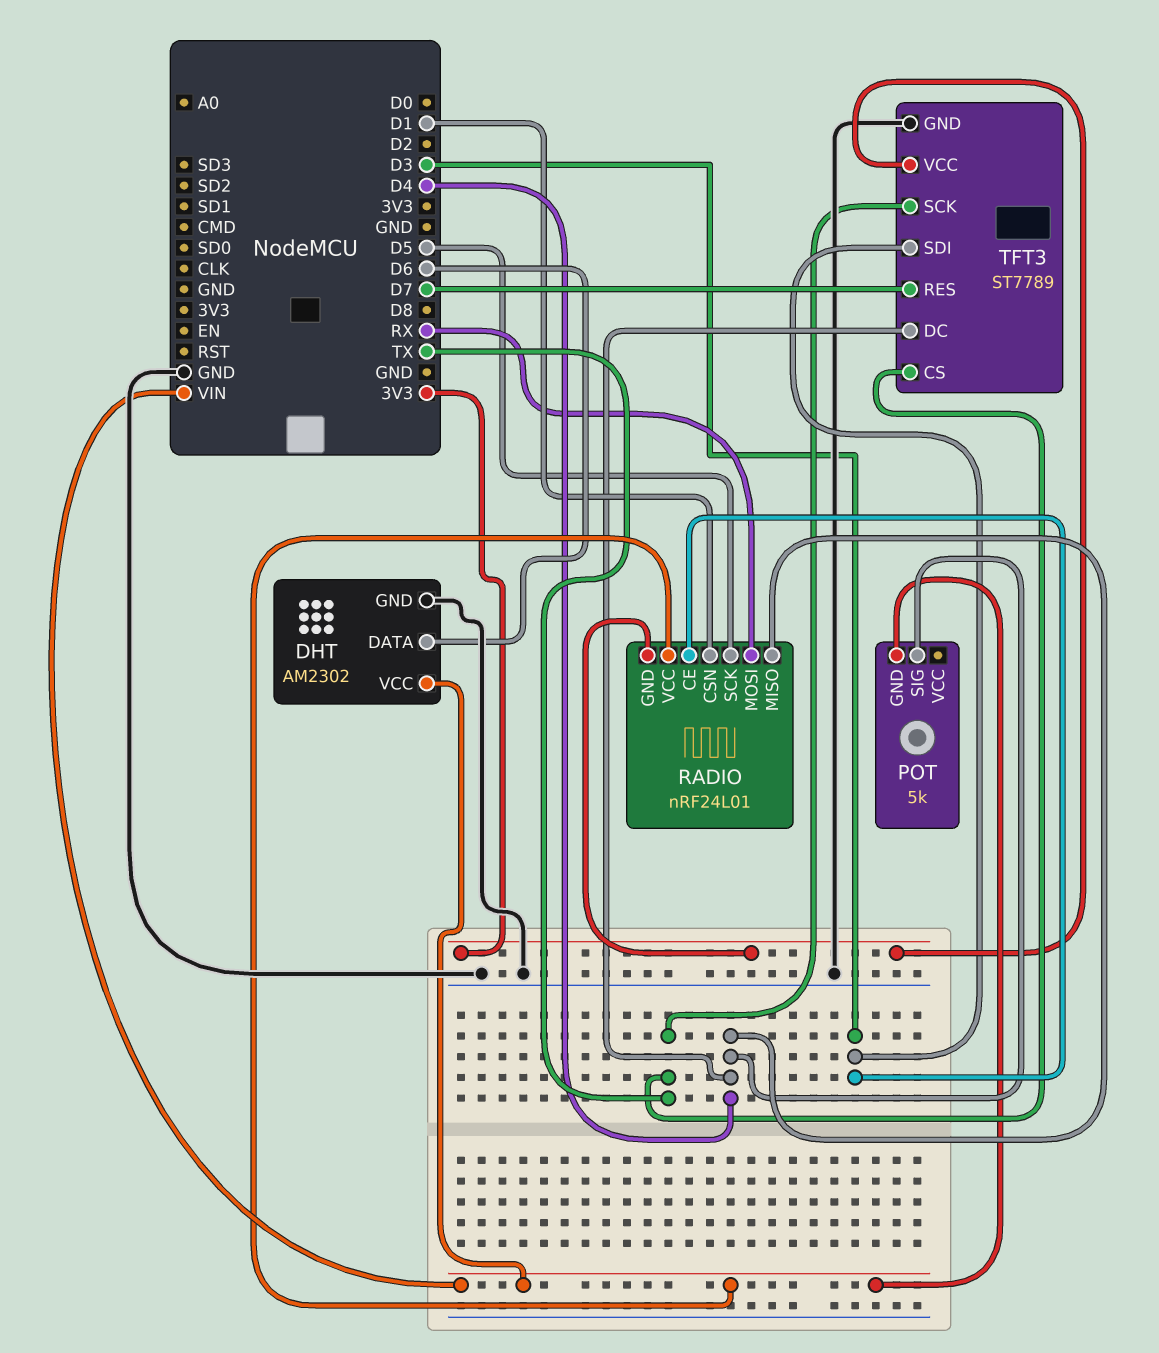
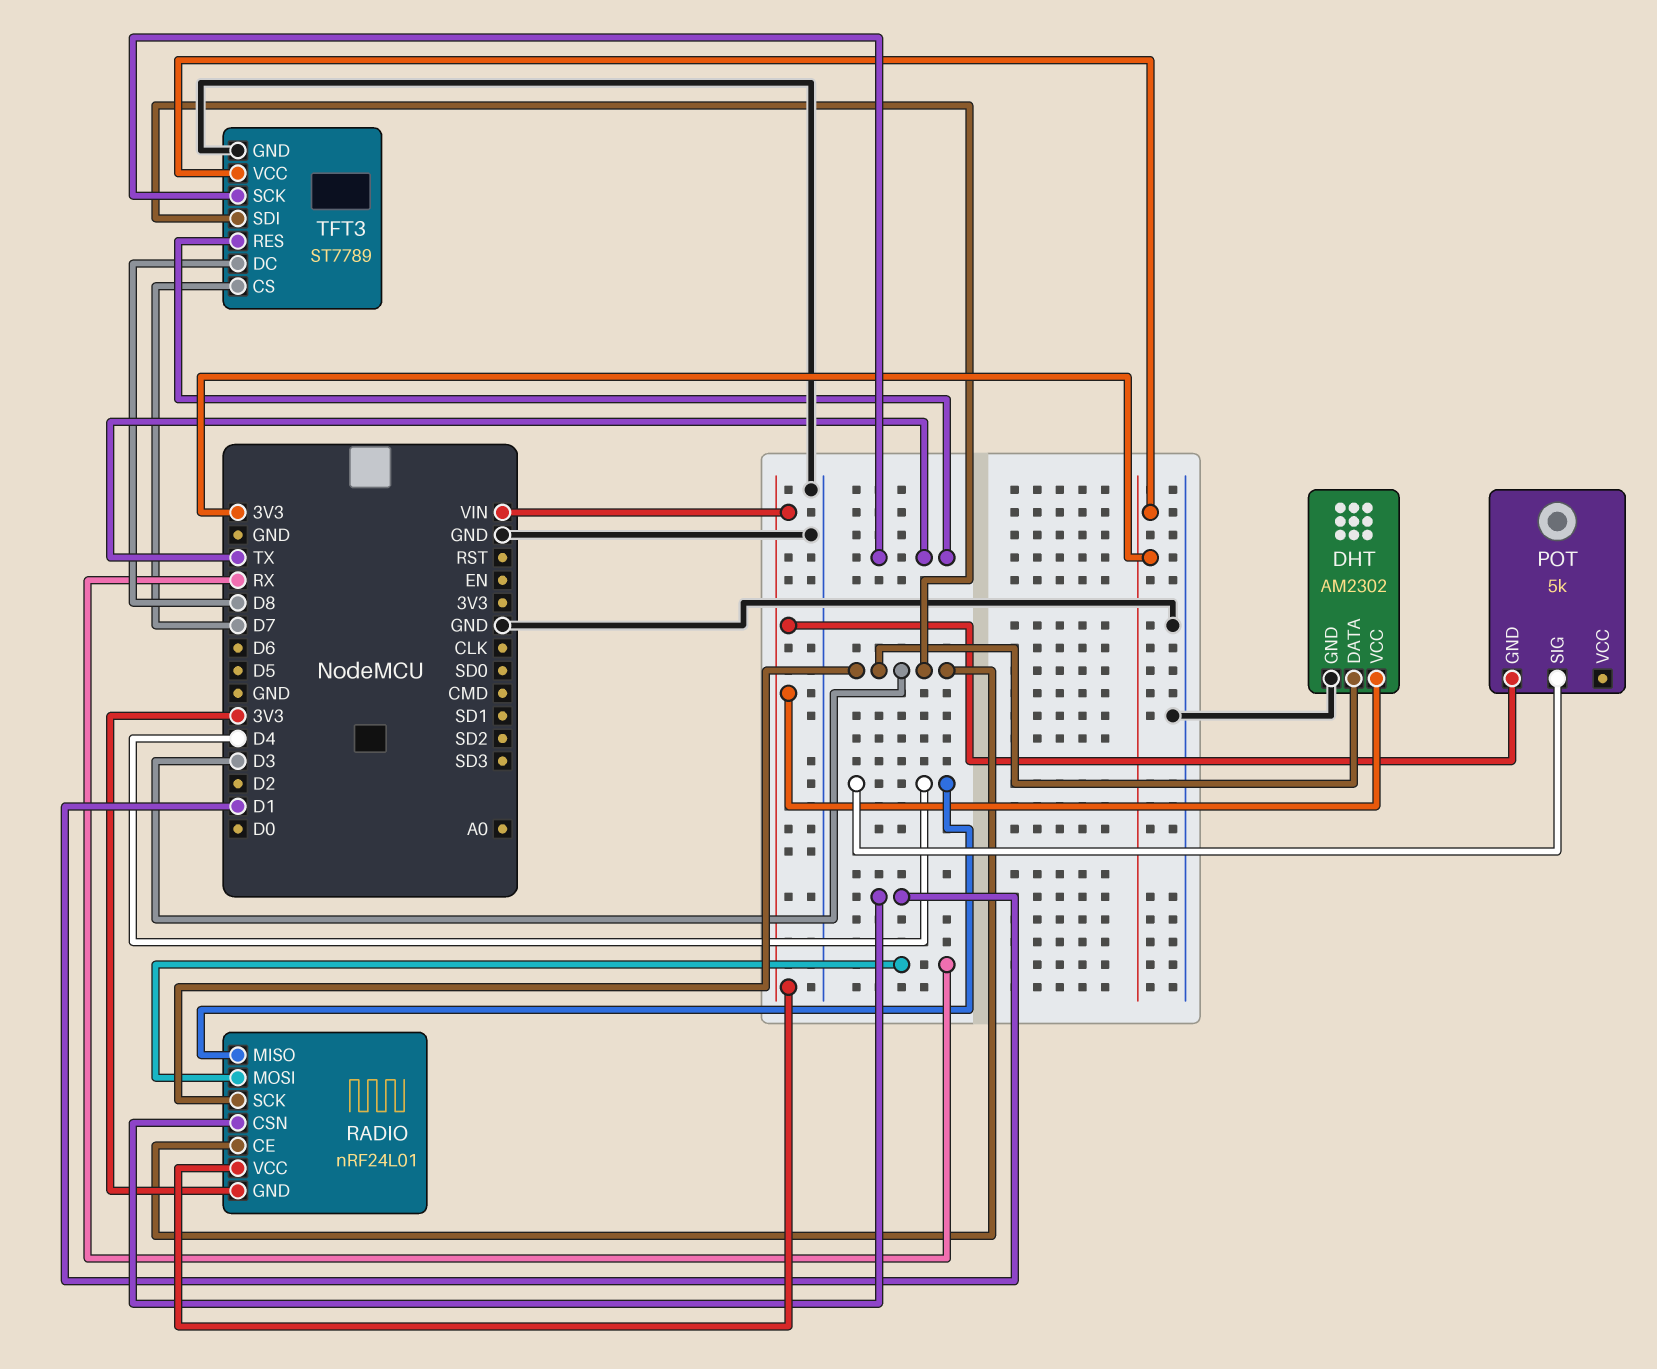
DHT pin DATA: D6 -> D3
RADIO pin SCK: D5 -> D3
TFT3 pin CS: TX -> D7
TFT3 pin DC: D4 -> D8
TFT3 pin RES: D7 -> TX

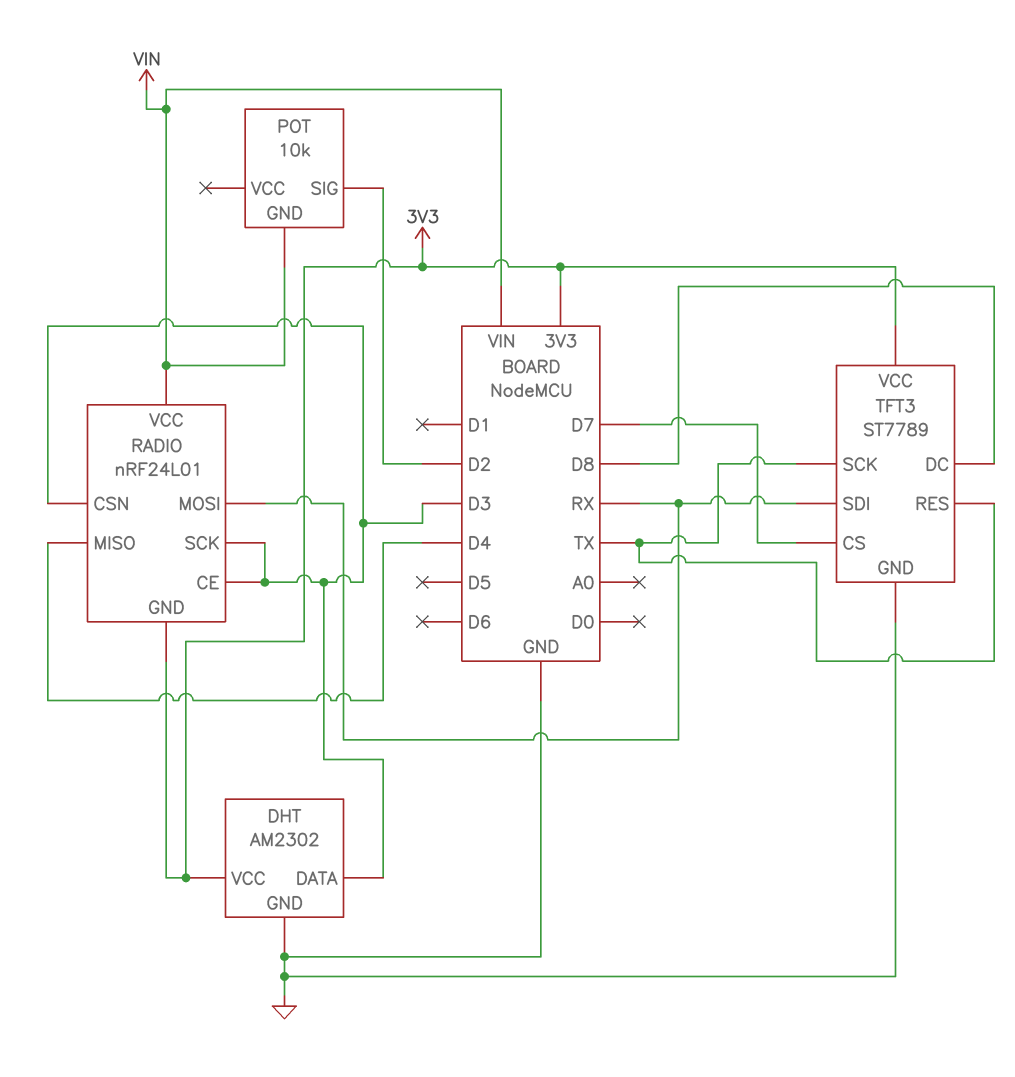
DHT pin VCC: VIN -> 3V3
POT: 5k -> 10k
POT pin SIG: D4 -> D2
RADIO pin CSN: D1 -> D3
TFT3 pin SDI: D3 -> RX

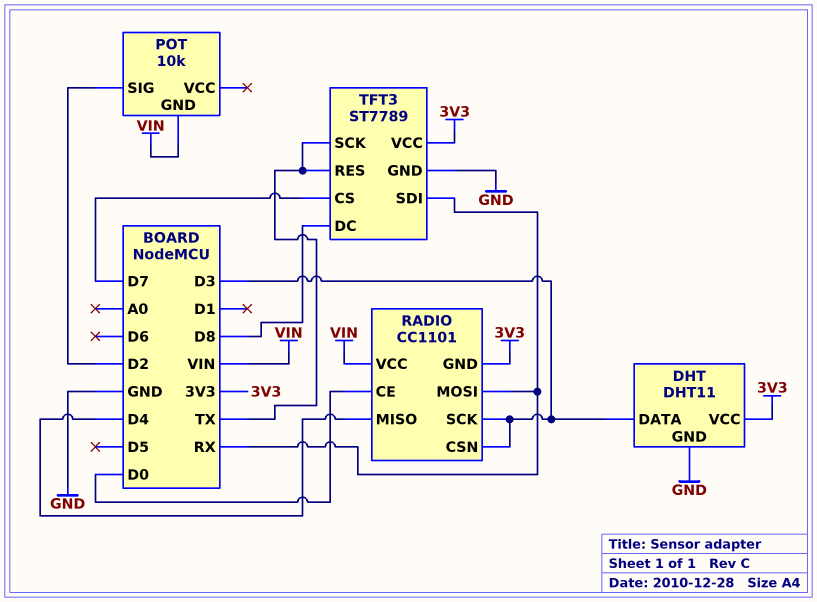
DHT: AM2302 -> DHT11
RADIO: nRF24L01 -> CC1101
RADIO pin CE: D3 -> D0

